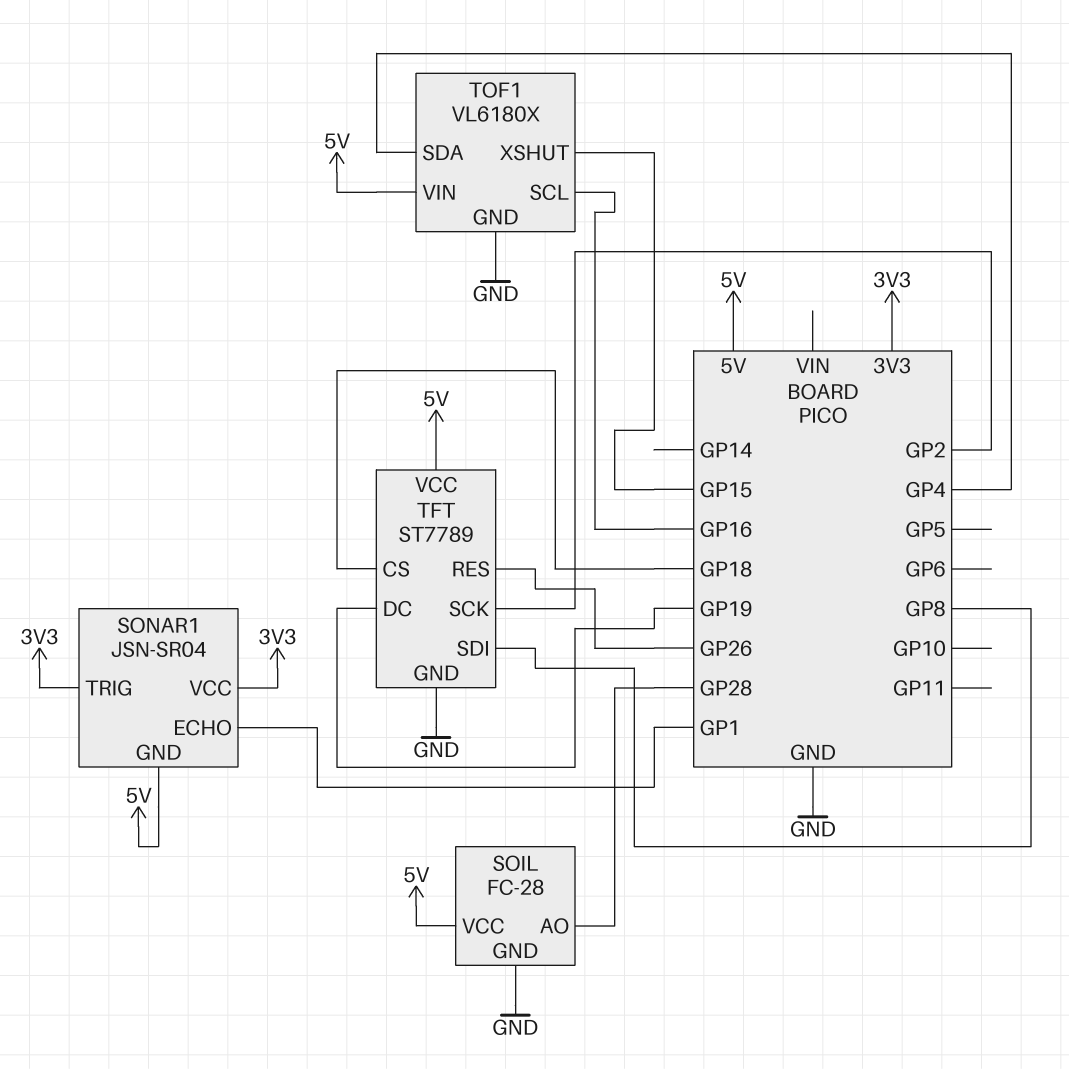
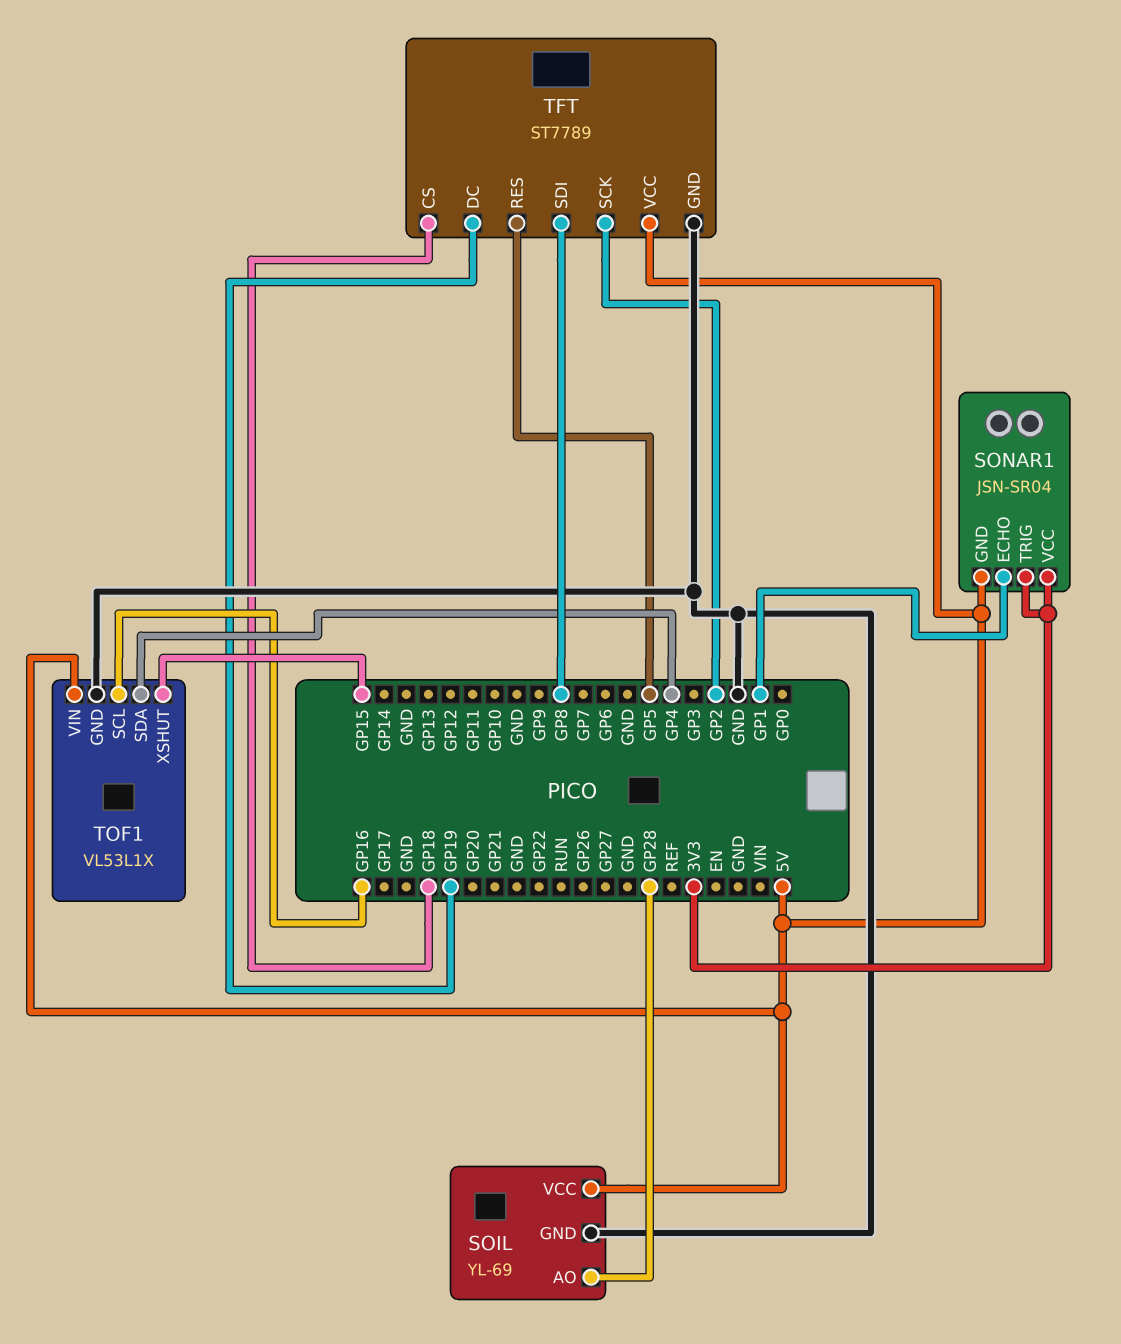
SOIL: FC-28 -> YL-69
TFT pin RES: GP26 -> GP5
TOF1: VL6180X -> VL53L1X

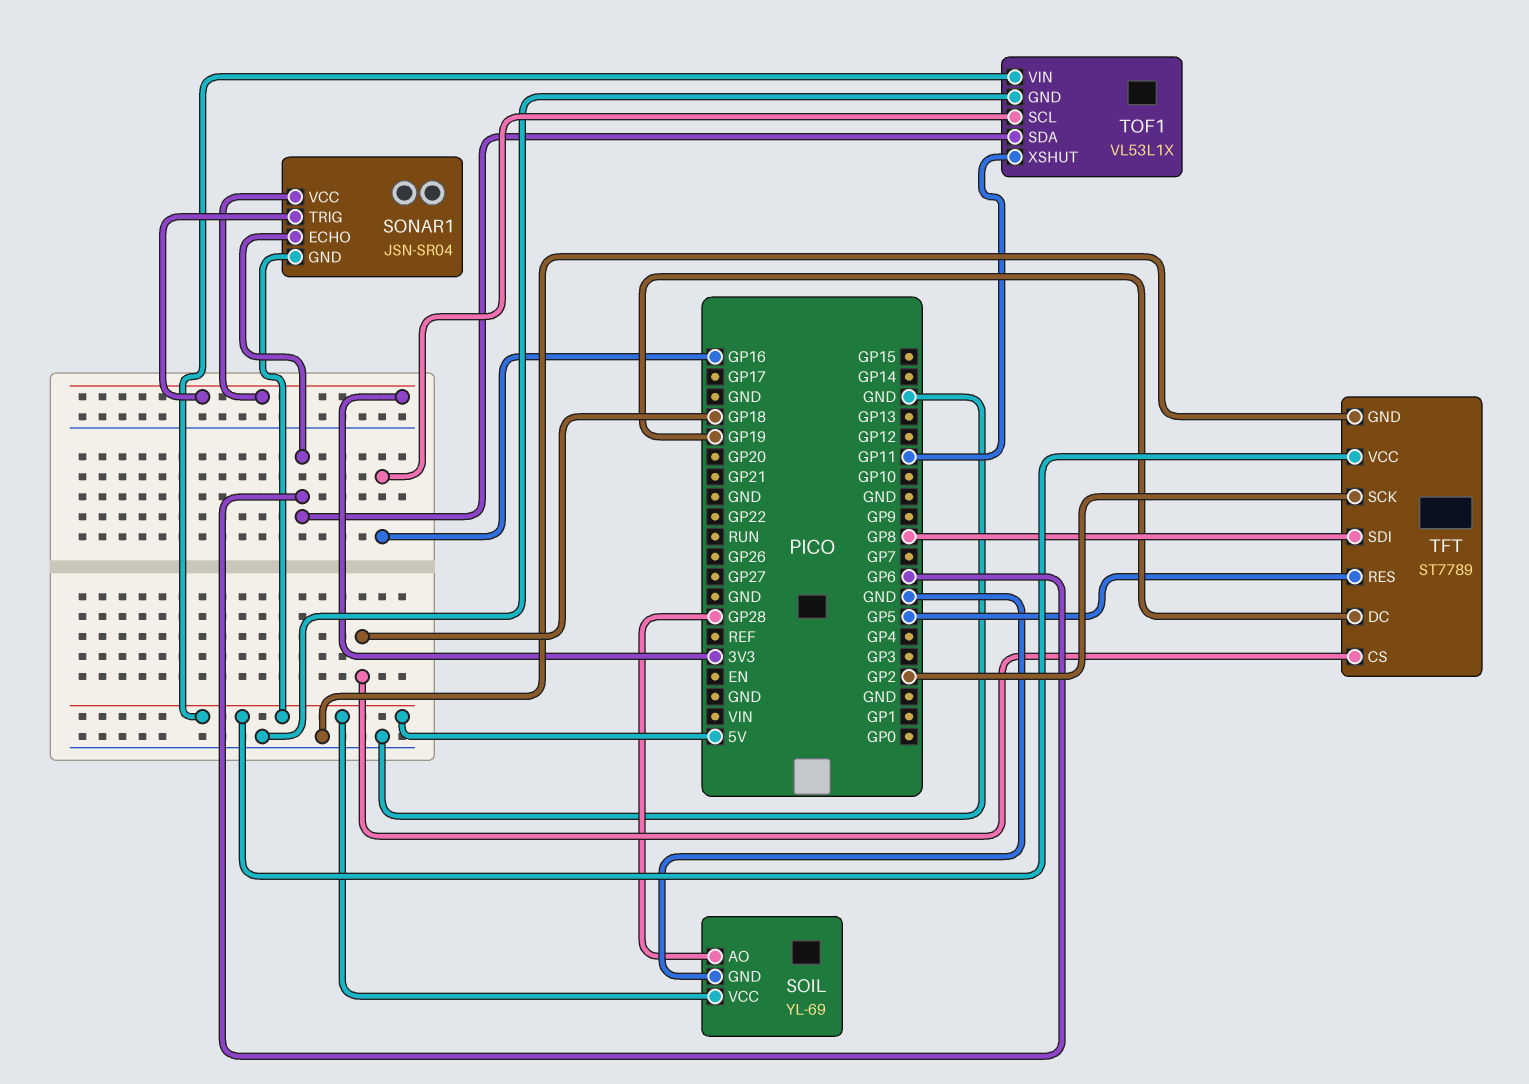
SONAR1 pin ECHO: GP1 -> GP6
TOF1 pin SDA: GP4 -> GP6
TOF1 pin XSHUT: GP15 -> GP11

